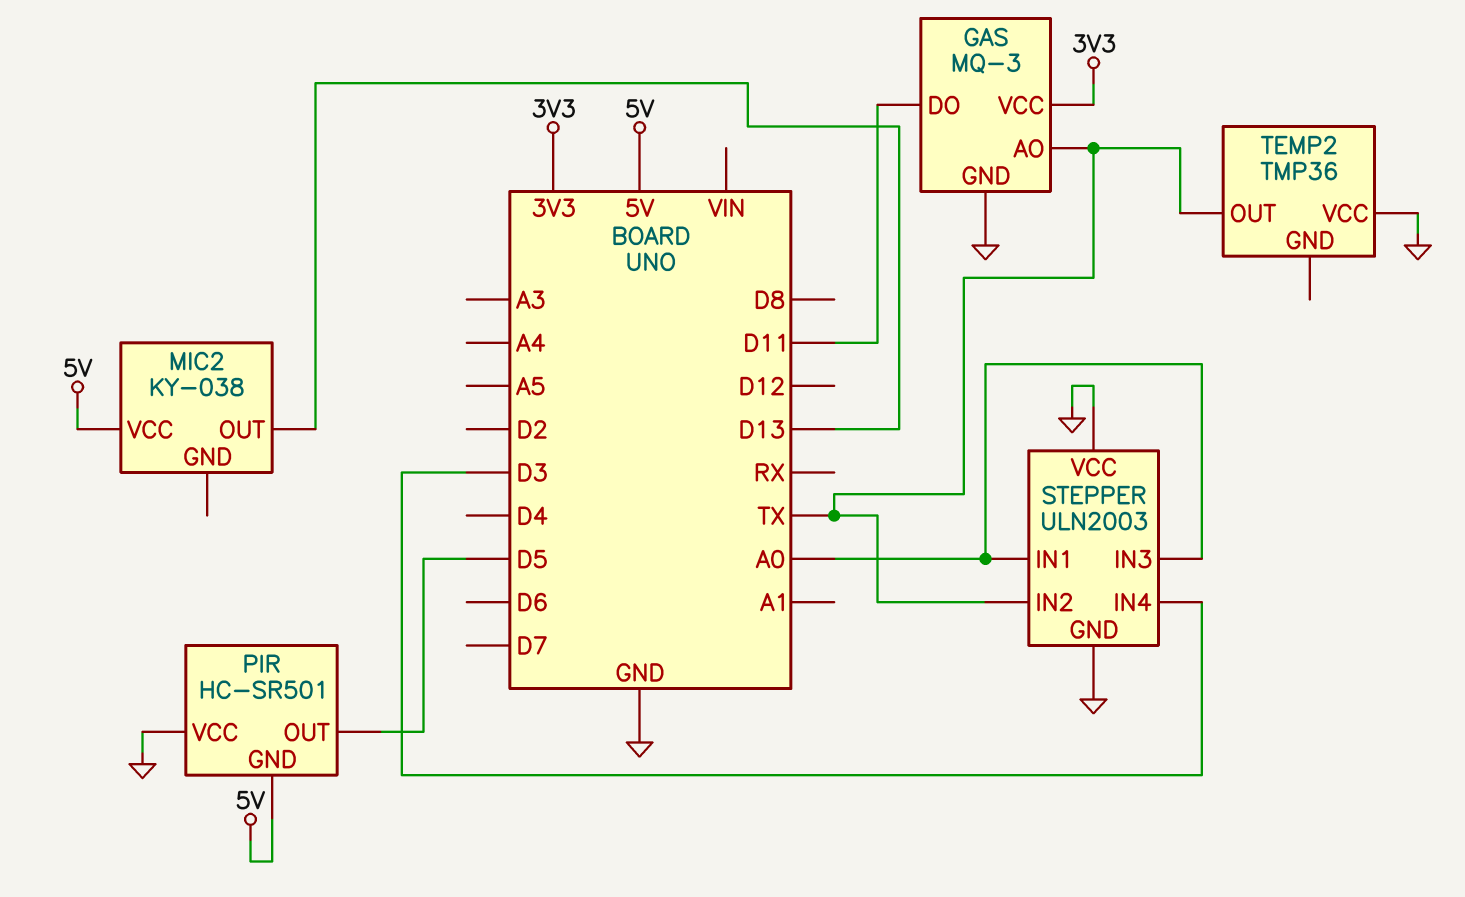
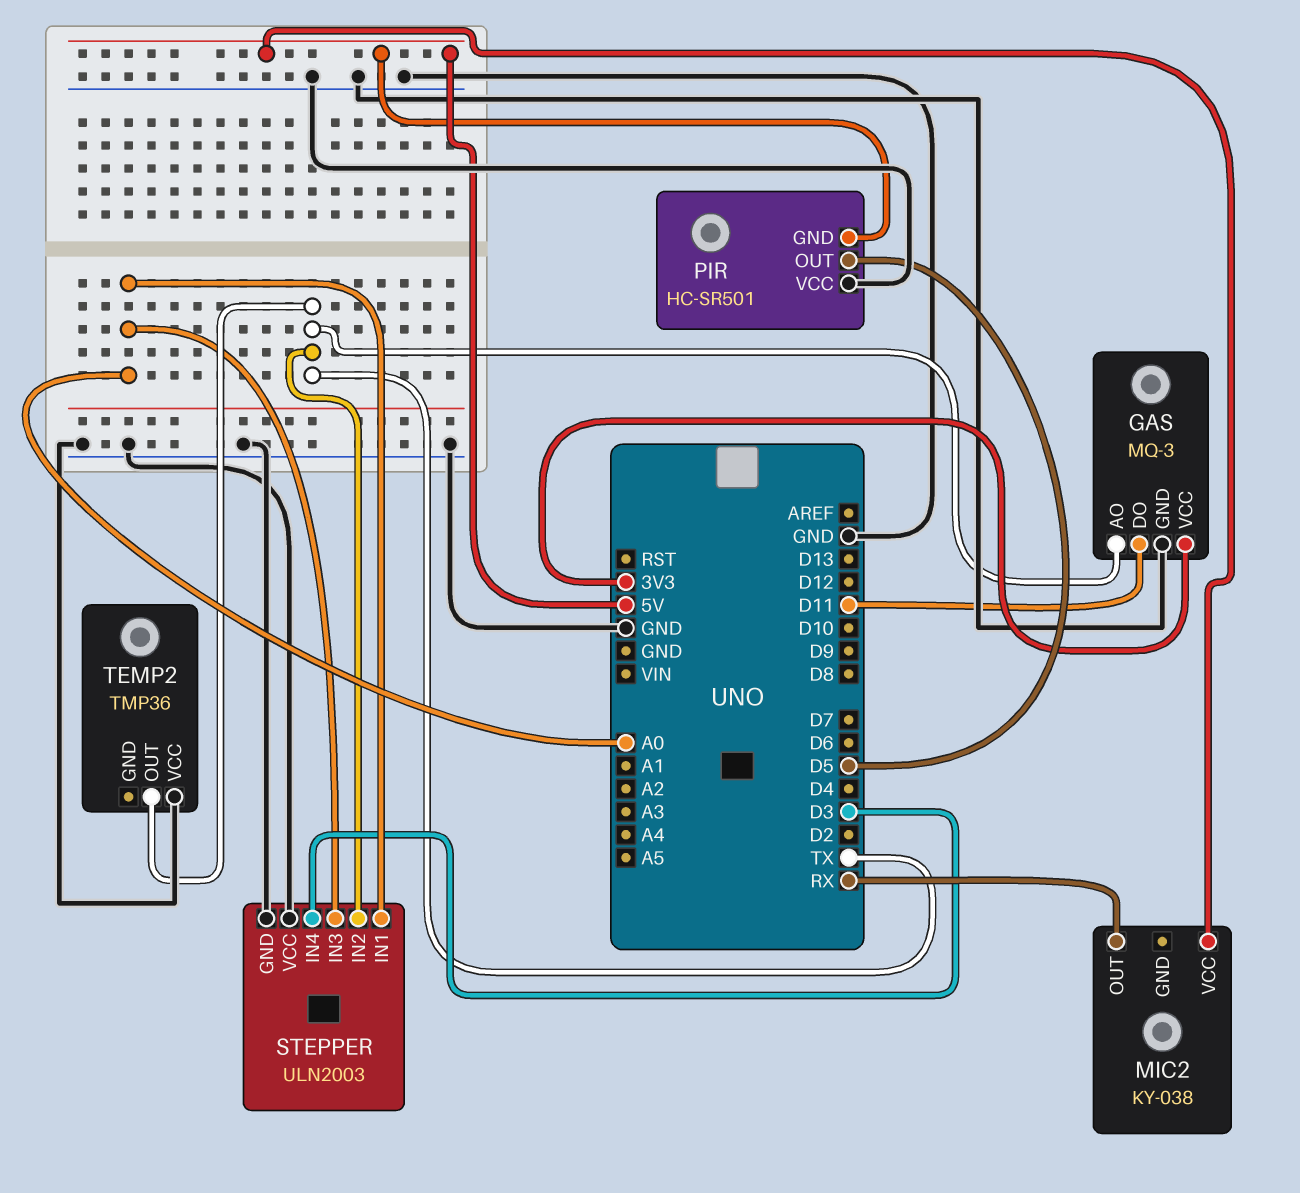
MIC2 pin OUT: D13 -> RX

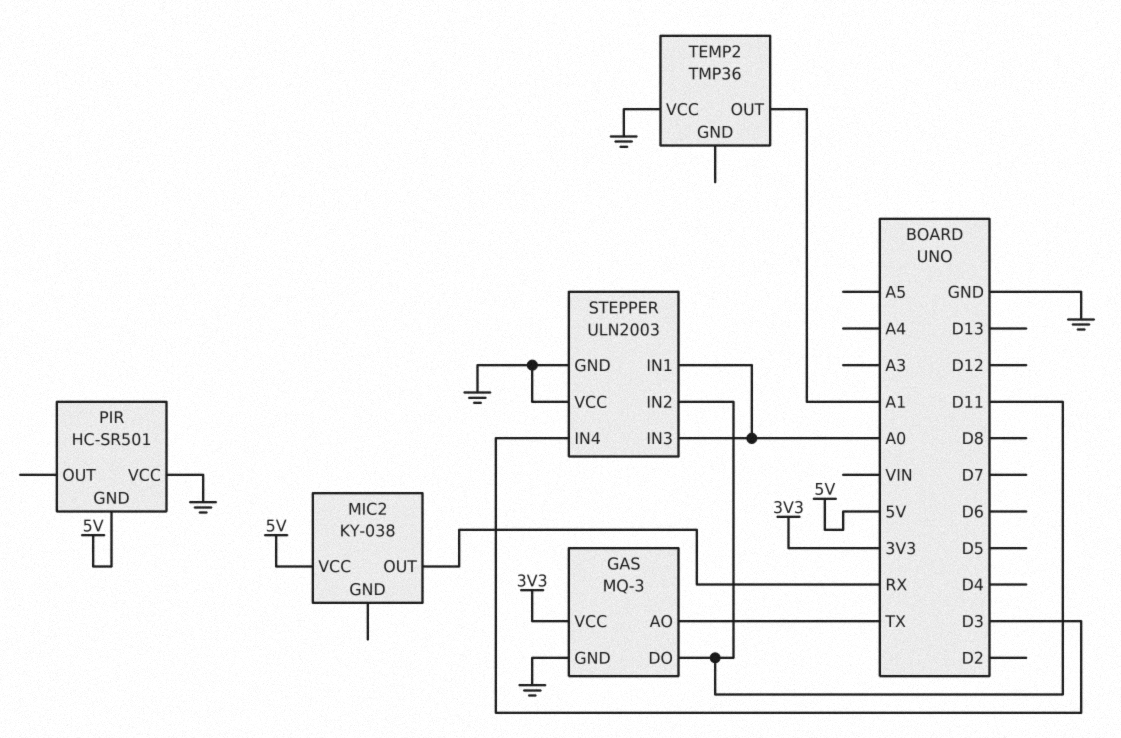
PIR pin OUT: D5 -> none
STEPPER pin IN2: TX -> D11
TEMP2 pin OUT: TX -> A1

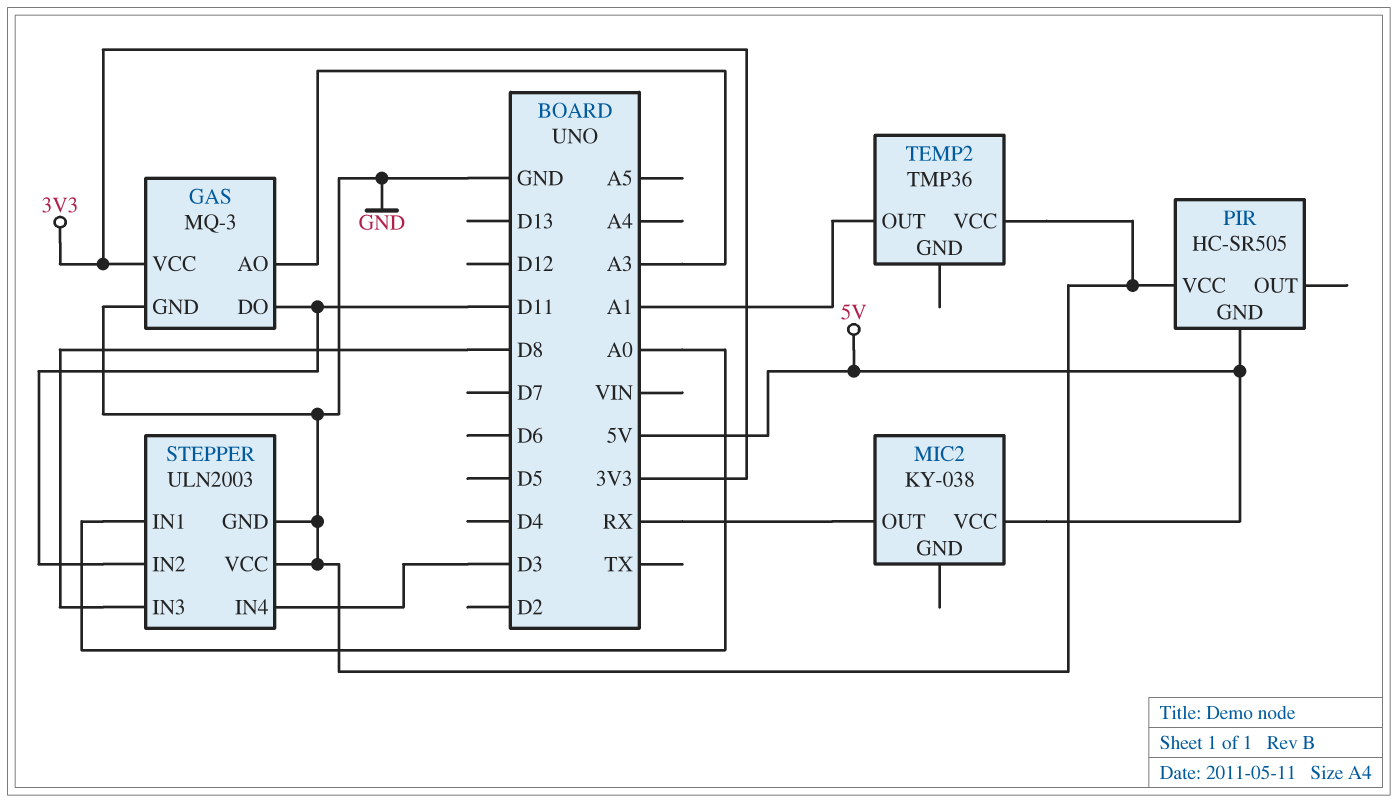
GAS pin AO: TX -> A3
PIR: HC-SR501 -> HC-SR505
STEPPER pin IN3: A0 -> D8

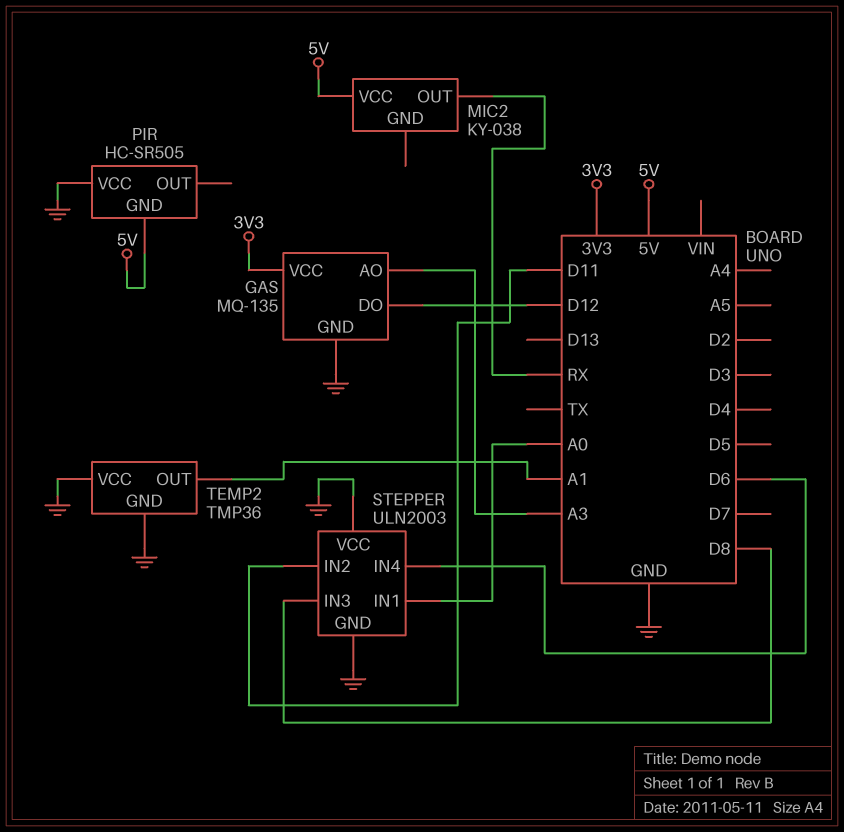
GAS: MQ-3 -> MQ-135
GAS pin DO: D11 -> D12
STEPPER pin IN4: D3 -> D6
TEMP2 pin GND: none -> GND

